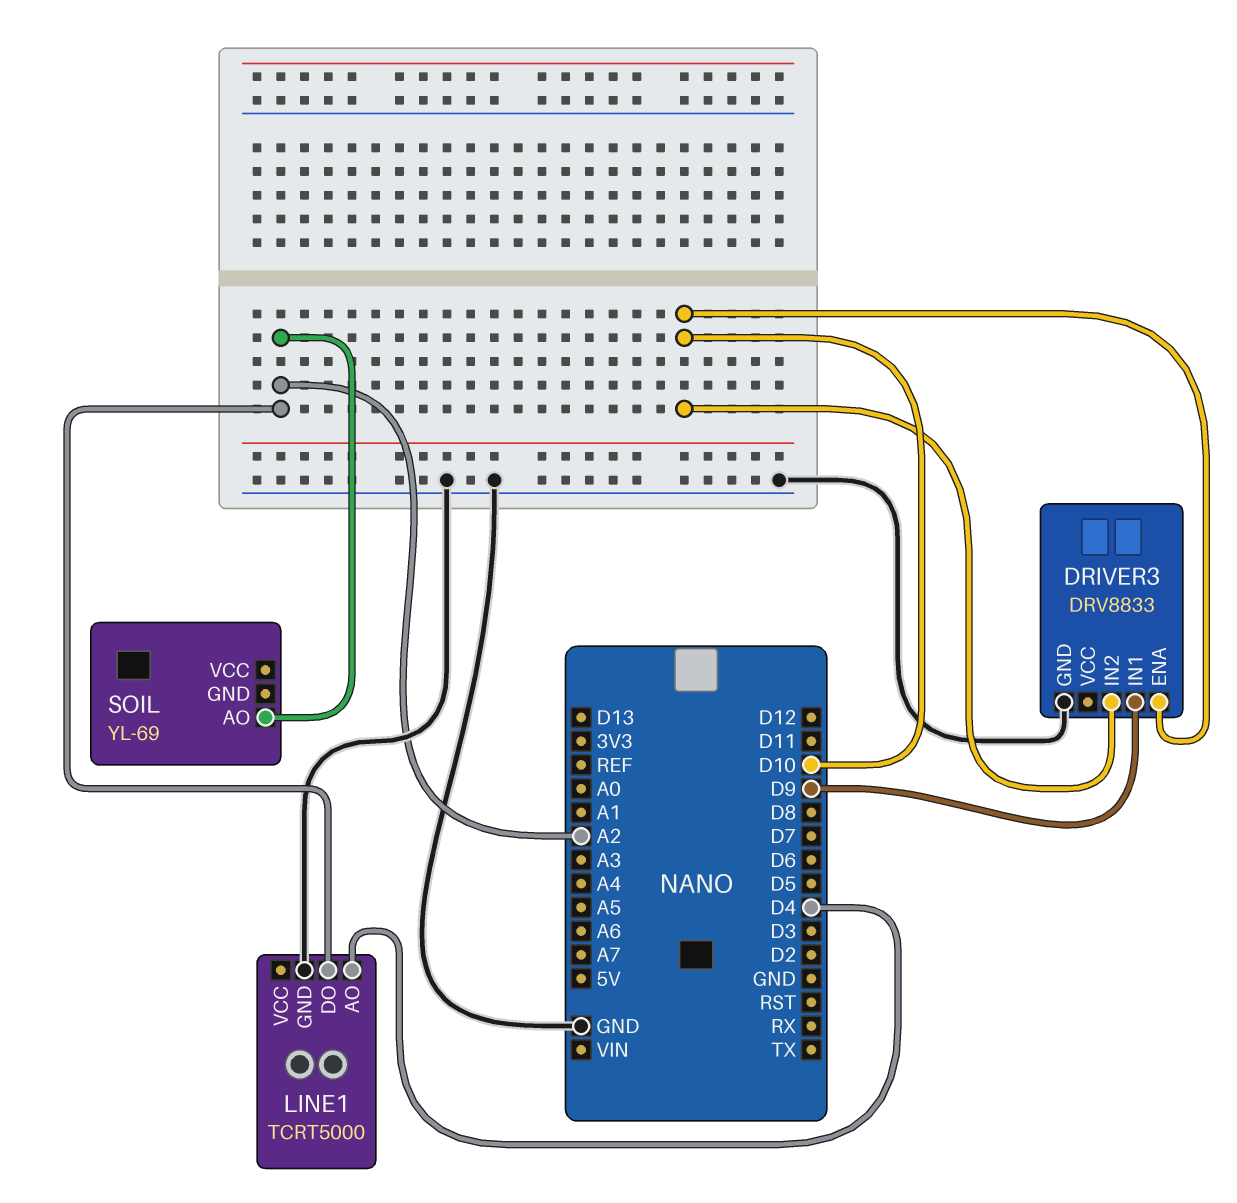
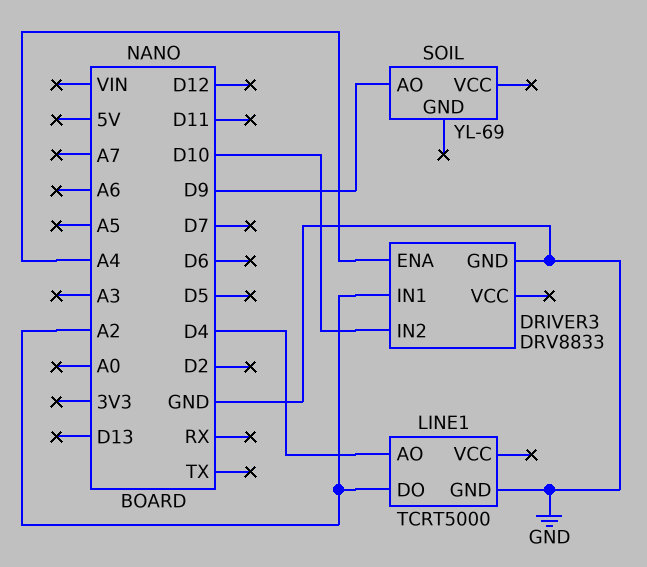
DRIVER3 pin ENA: D10 -> A4
DRIVER3 pin IN1: D9 -> A2
SOIL pin AO: A2 -> D9

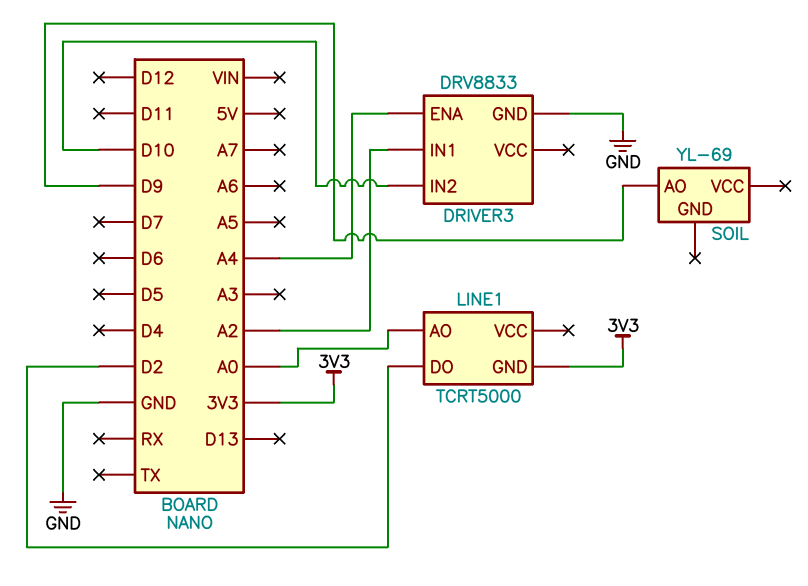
LINE1 pin AO: D4 -> A0
LINE1 pin DO: A2 -> D2
LINE1 pin GND: GND -> 3V3

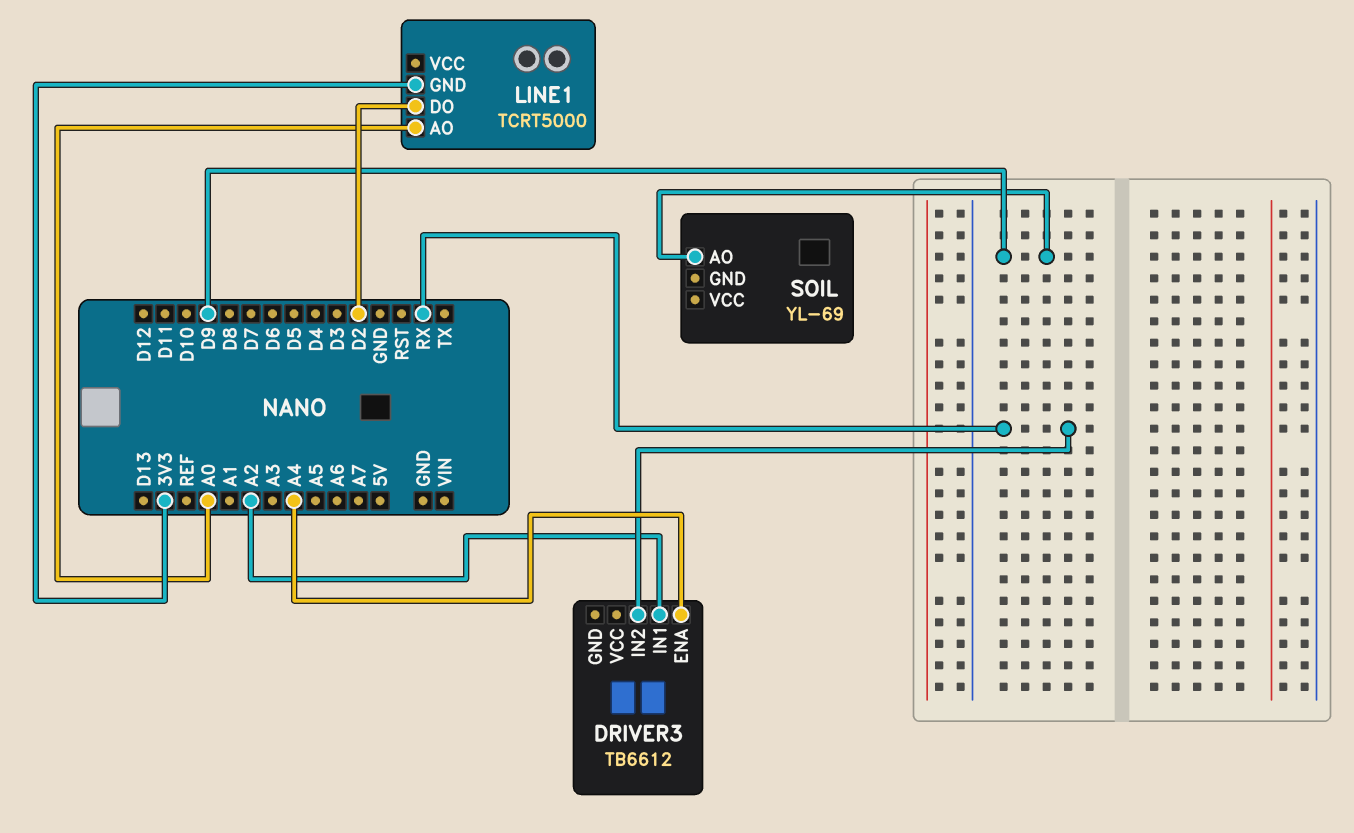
DRIVER3: DRV8833 -> TB6612
DRIVER3 pin GND: GND -> none
DRIVER3 pin IN2: D10 -> RX

